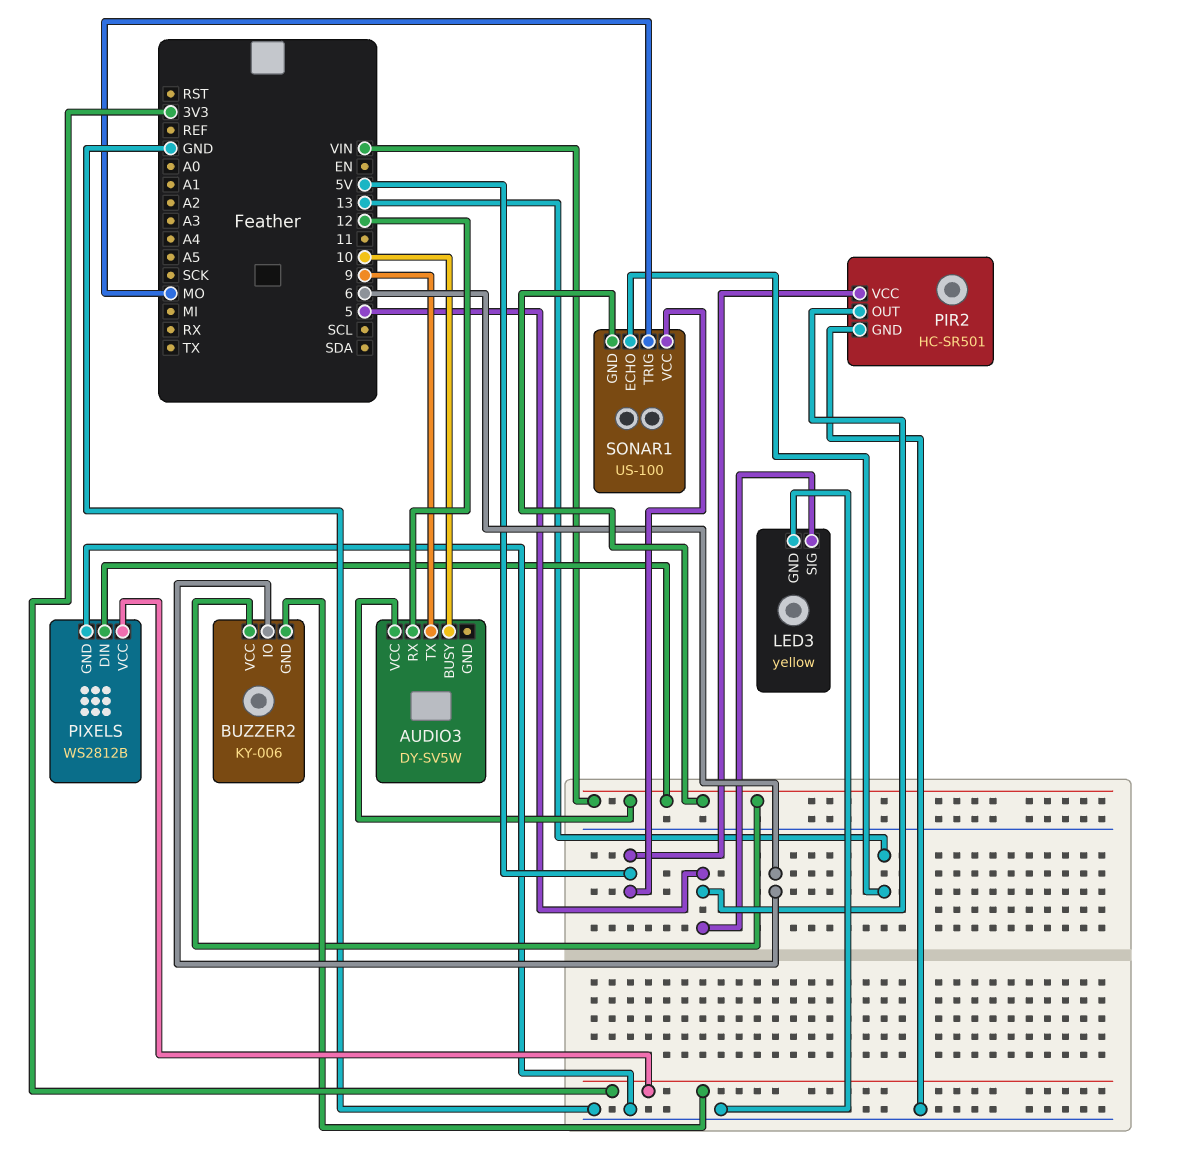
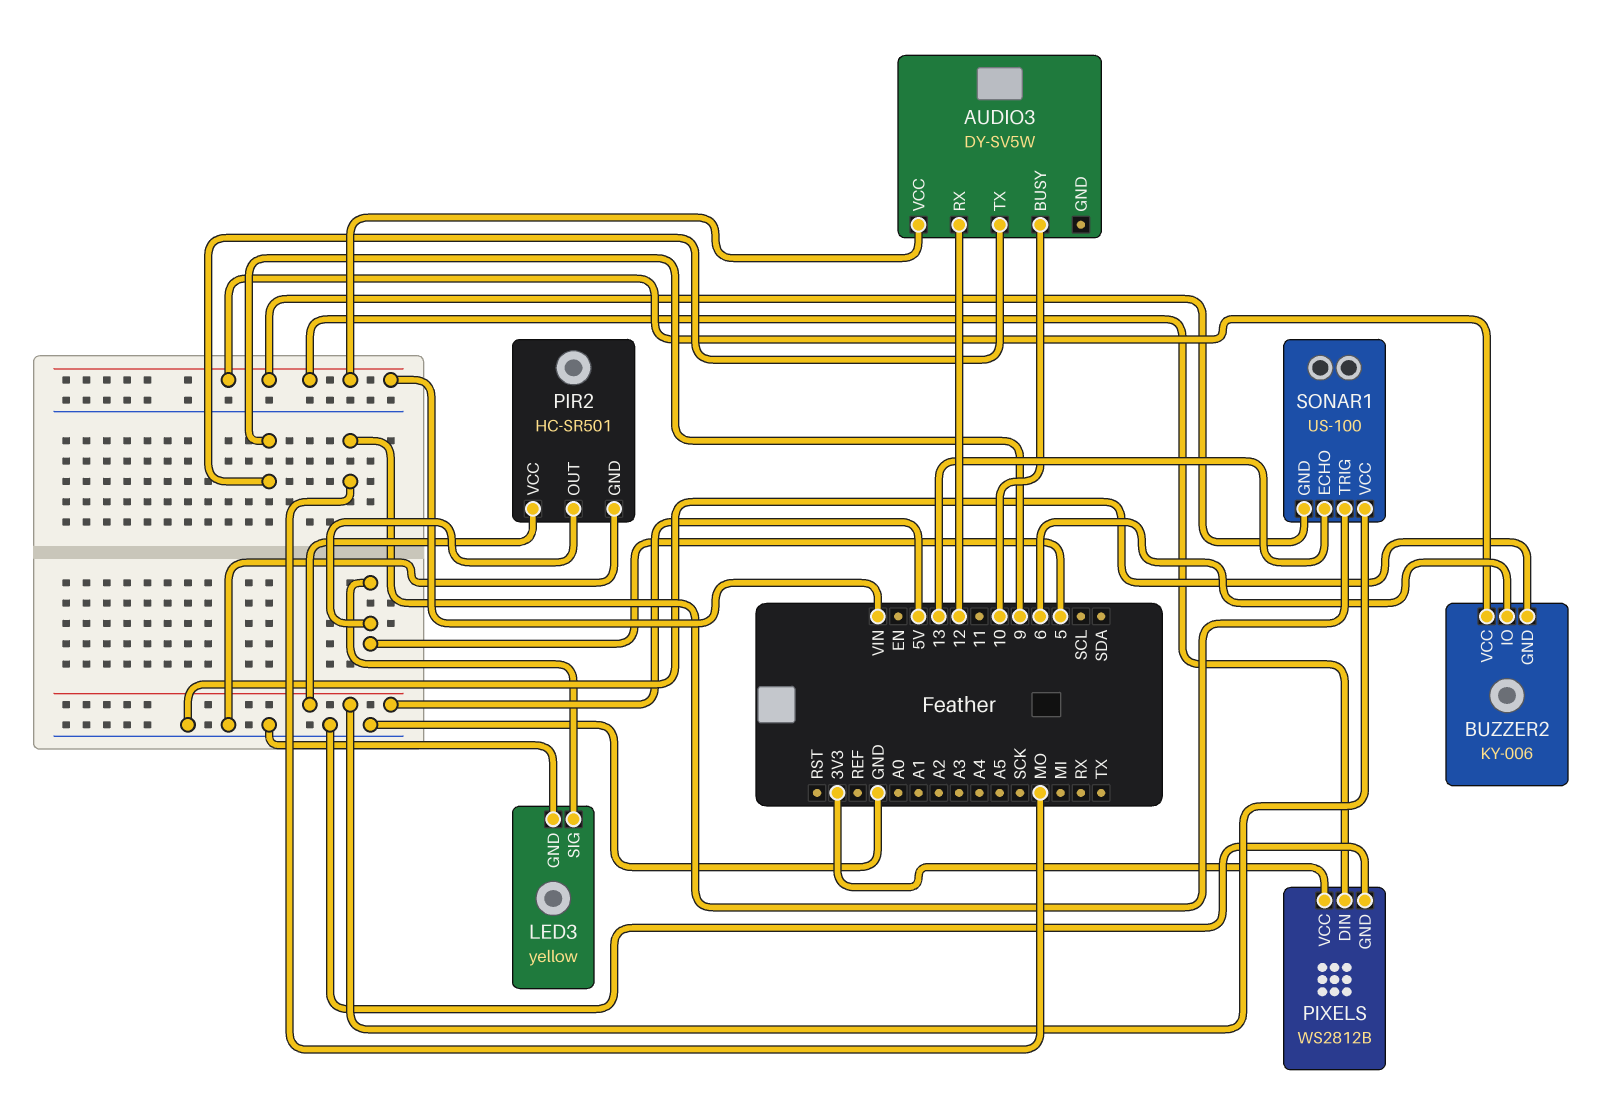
BUZZER2 pin GND: 3V3 -> GND

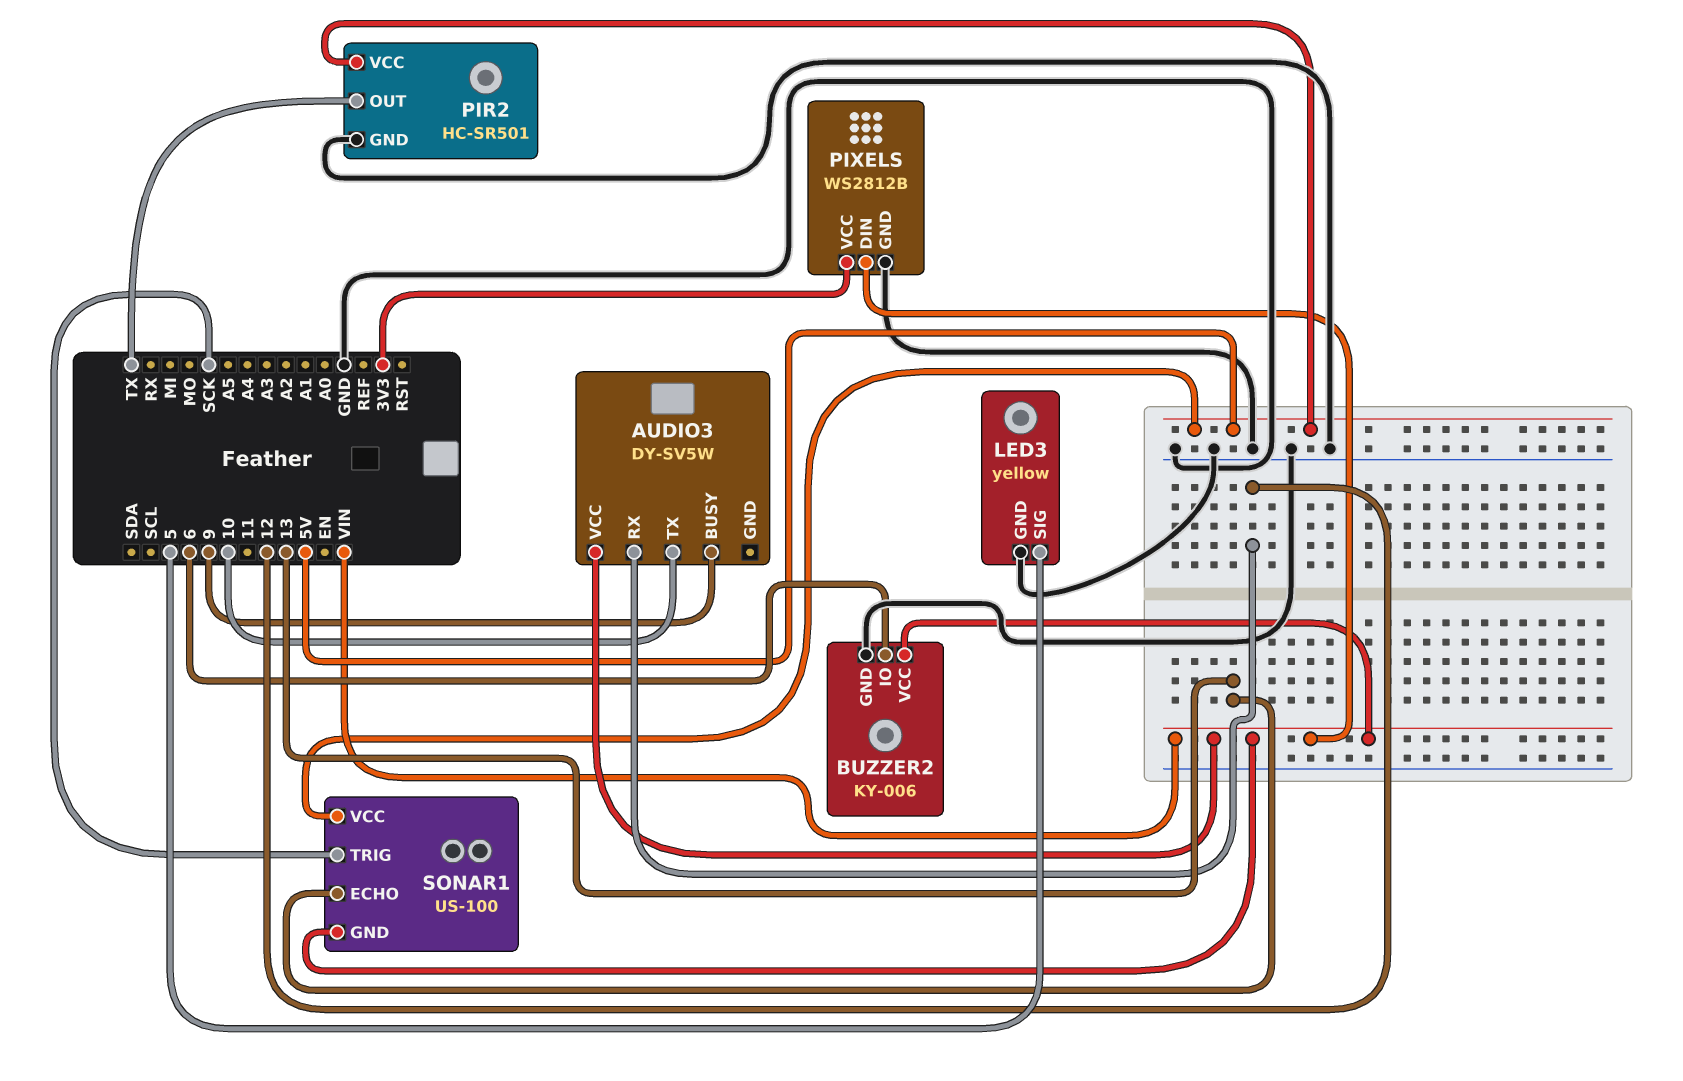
AUDIO3 pin BUSY: 10 -> 9
AUDIO3 pin TX: 9 -> 10
PIR2 pin OUT: 5 -> TX
SONAR1 pin TRIG: MO -> SCK

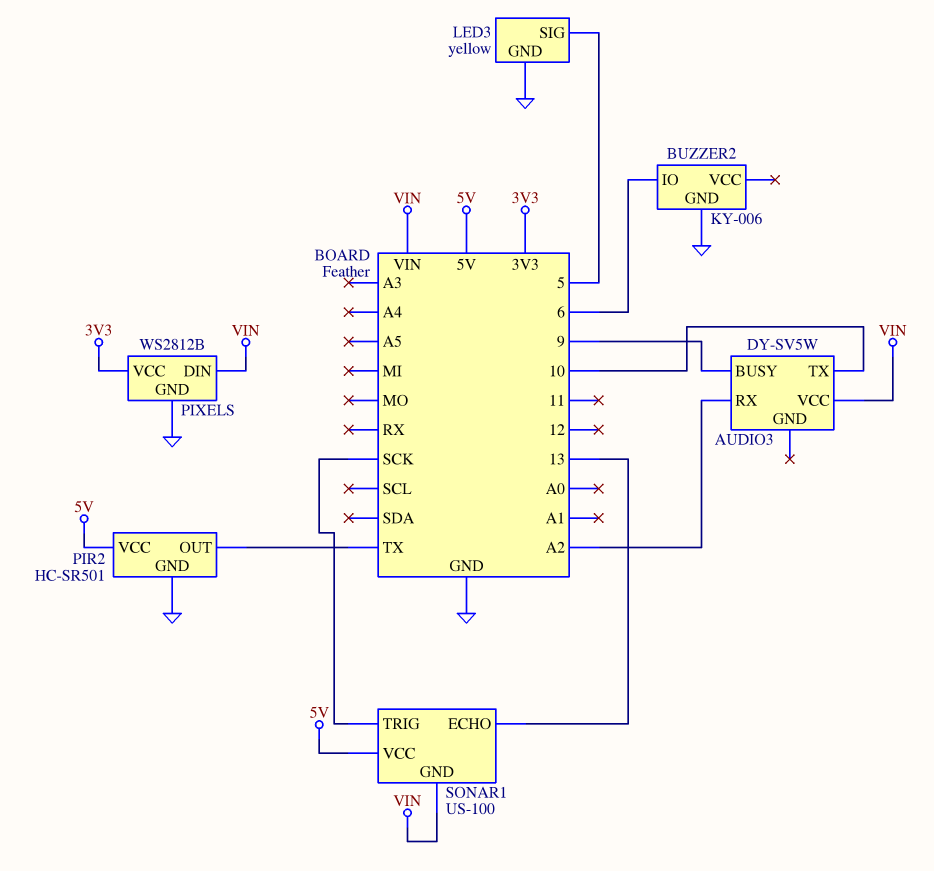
AUDIO3 pin RX: 12 -> A2
BUZZER2 pin VCC: VIN -> none

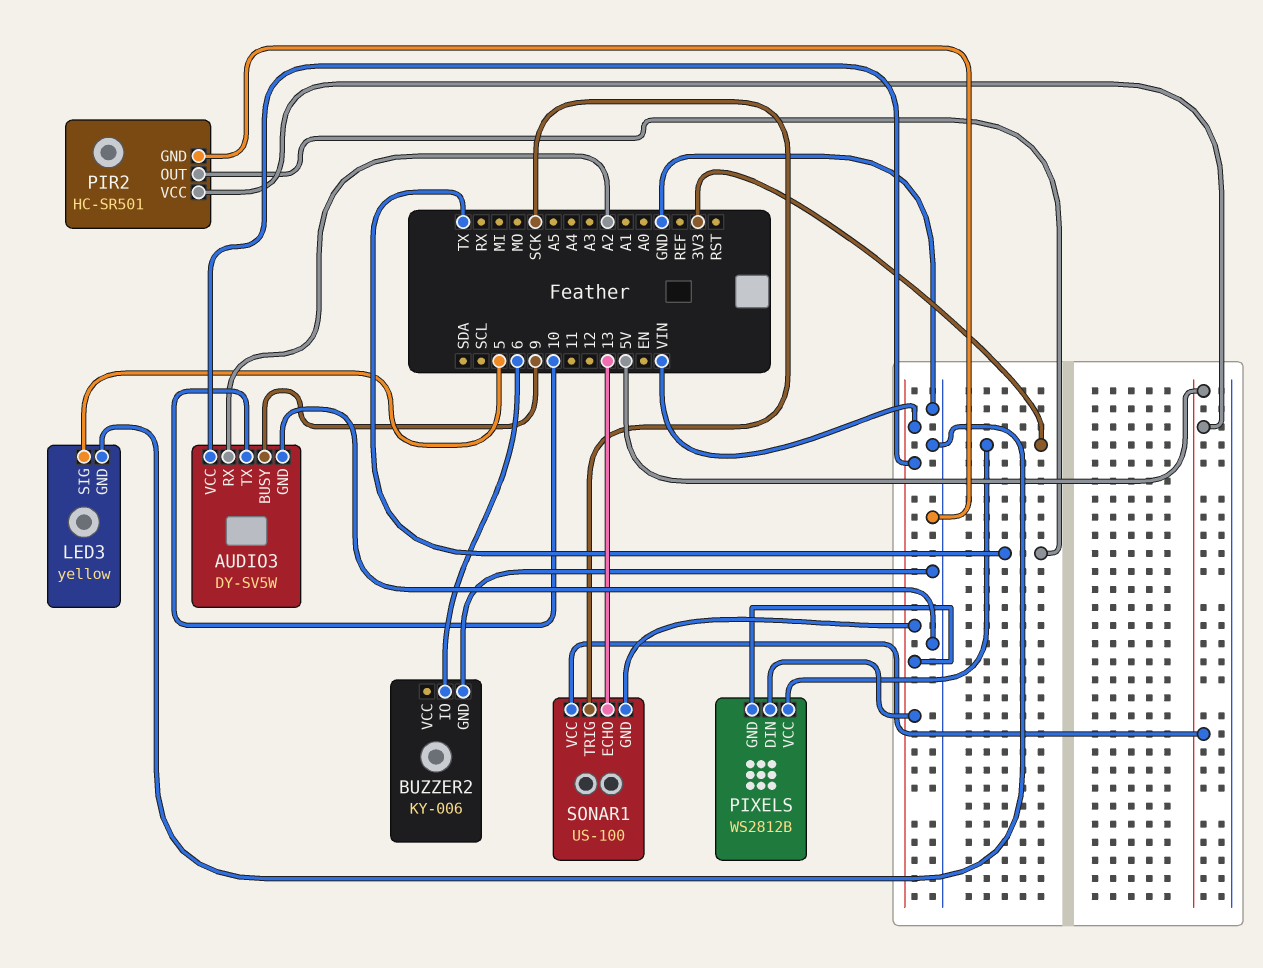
AUDIO3 pin GND: none -> GND
PIXELS pin GND: GND -> VIN

